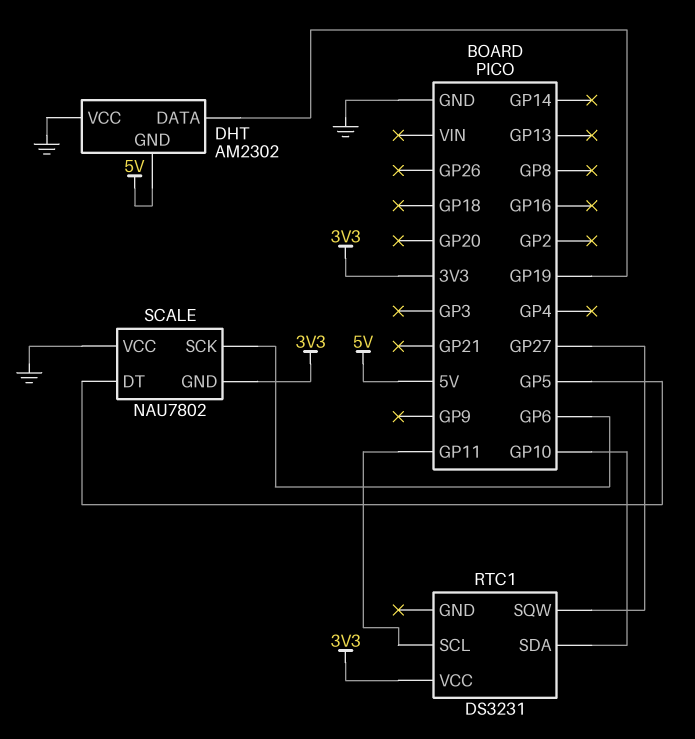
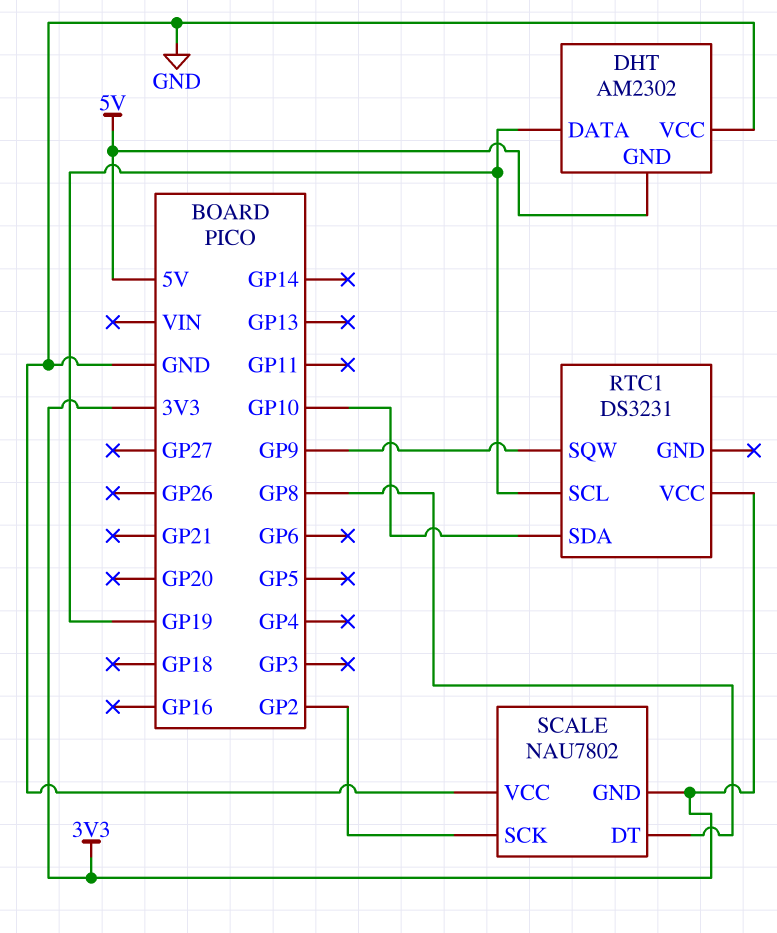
RTC1 pin SCL: GP11 -> GP19
RTC1 pin SQW: GP27 -> GP9
SCALE pin DT: GP5 -> GP8
SCALE pin SCK: GP6 -> GP2

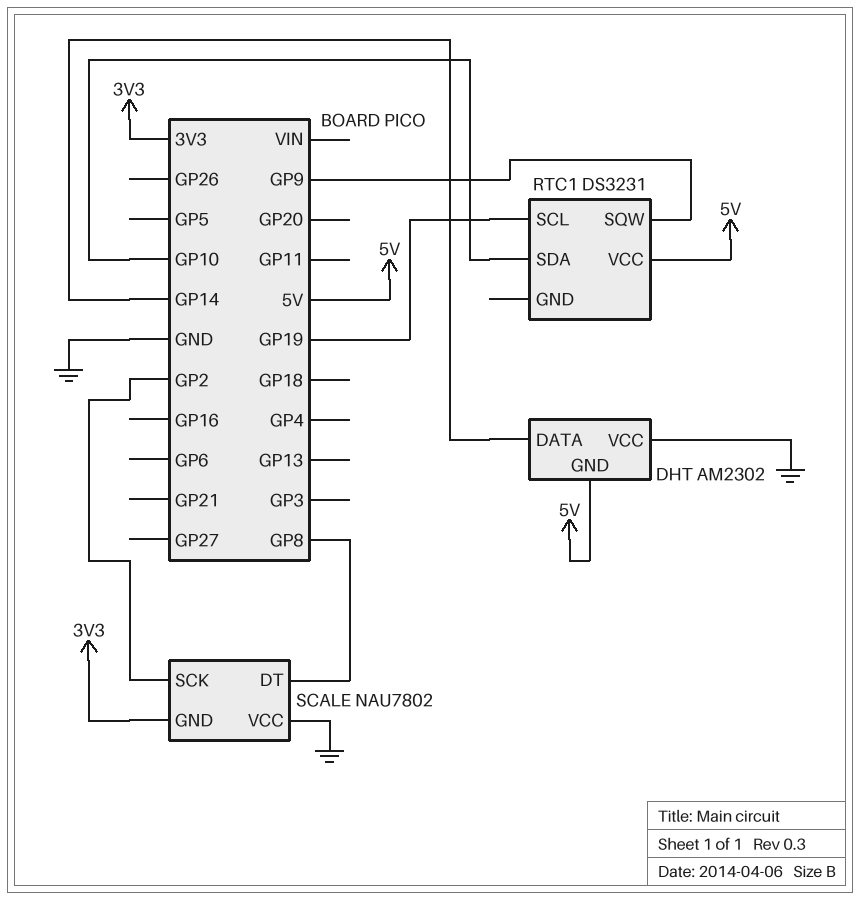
DHT pin DATA: GP19 -> GP14
RTC1 pin VCC: 3V3 -> 5V

